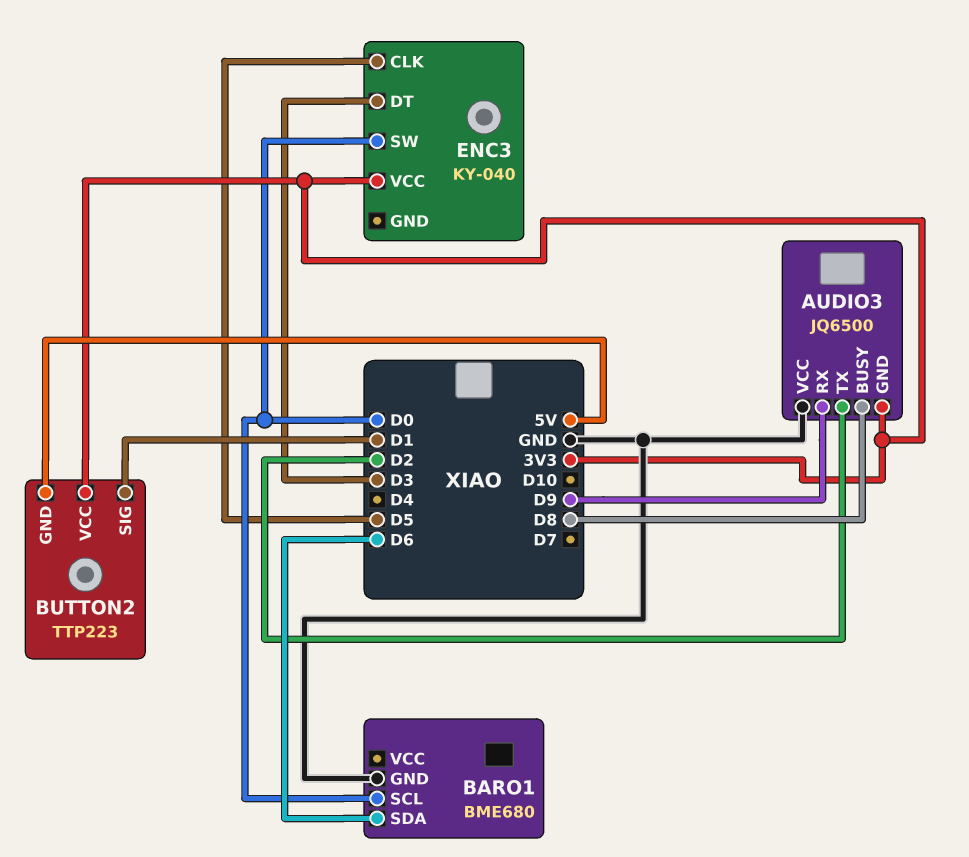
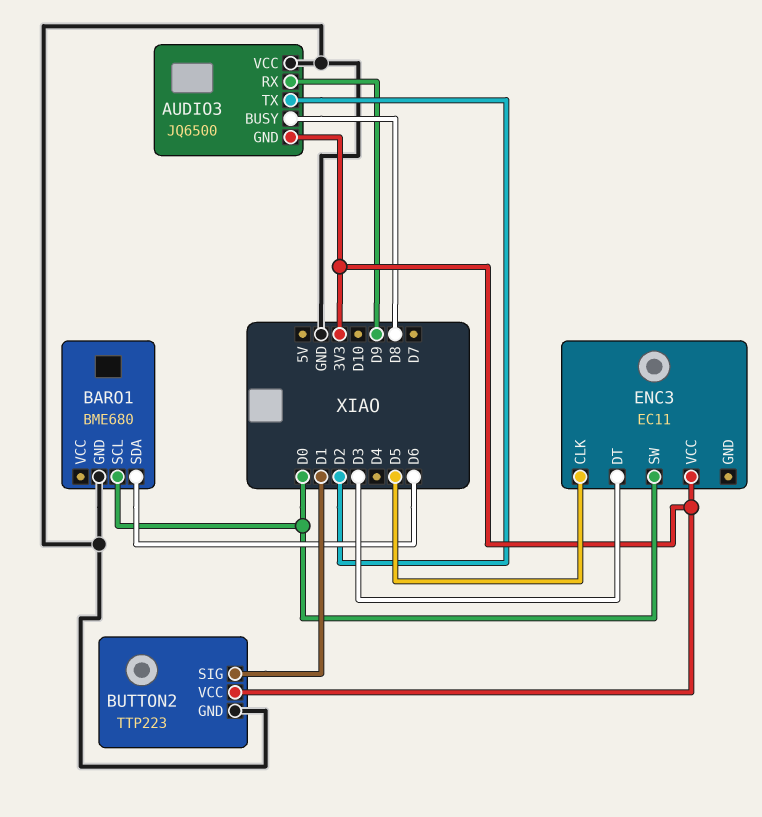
BUTTON2 pin GND: 5V -> GND
ENC3: KY-040 -> EC11

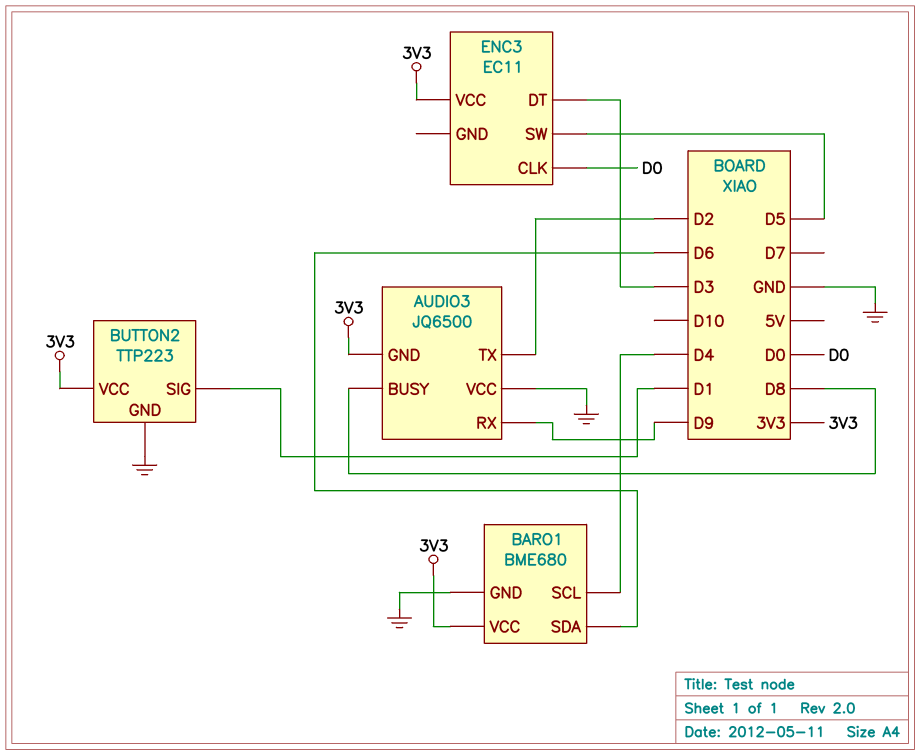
BARO1 pin SCL: D0 -> D4
BARO1 pin VCC: none -> 3V3
ENC3 pin CLK: D5 -> D0
ENC3 pin SW: D0 -> D5

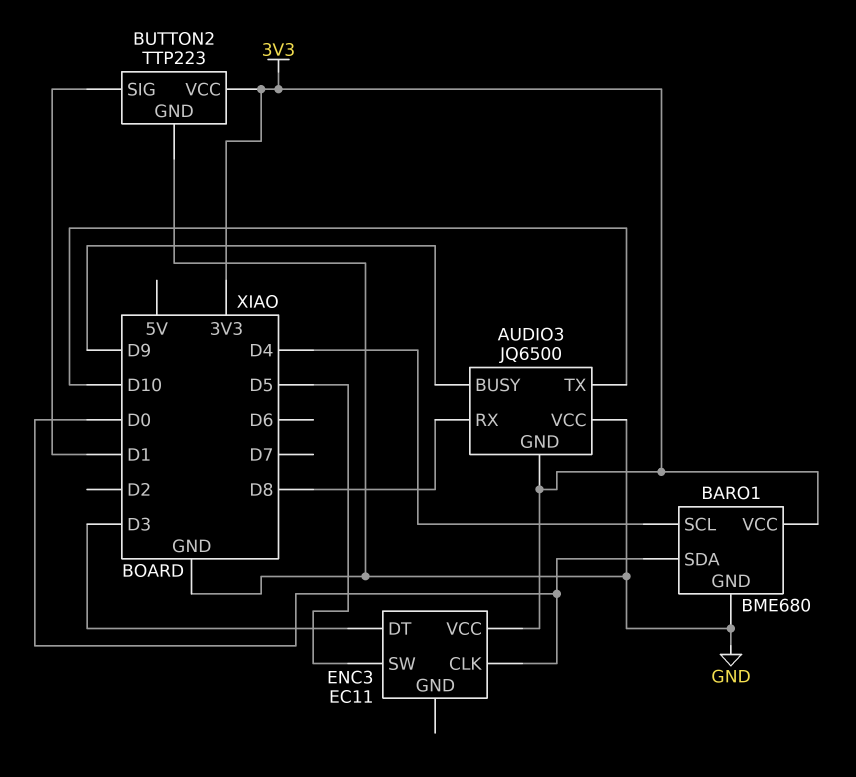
AUDIO3 pin BUSY: D8 -> D9
AUDIO3 pin RX: D9 -> D8
AUDIO3 pin TX: D2 -> D10
BARO1 pin SDA: D6 -> D0

